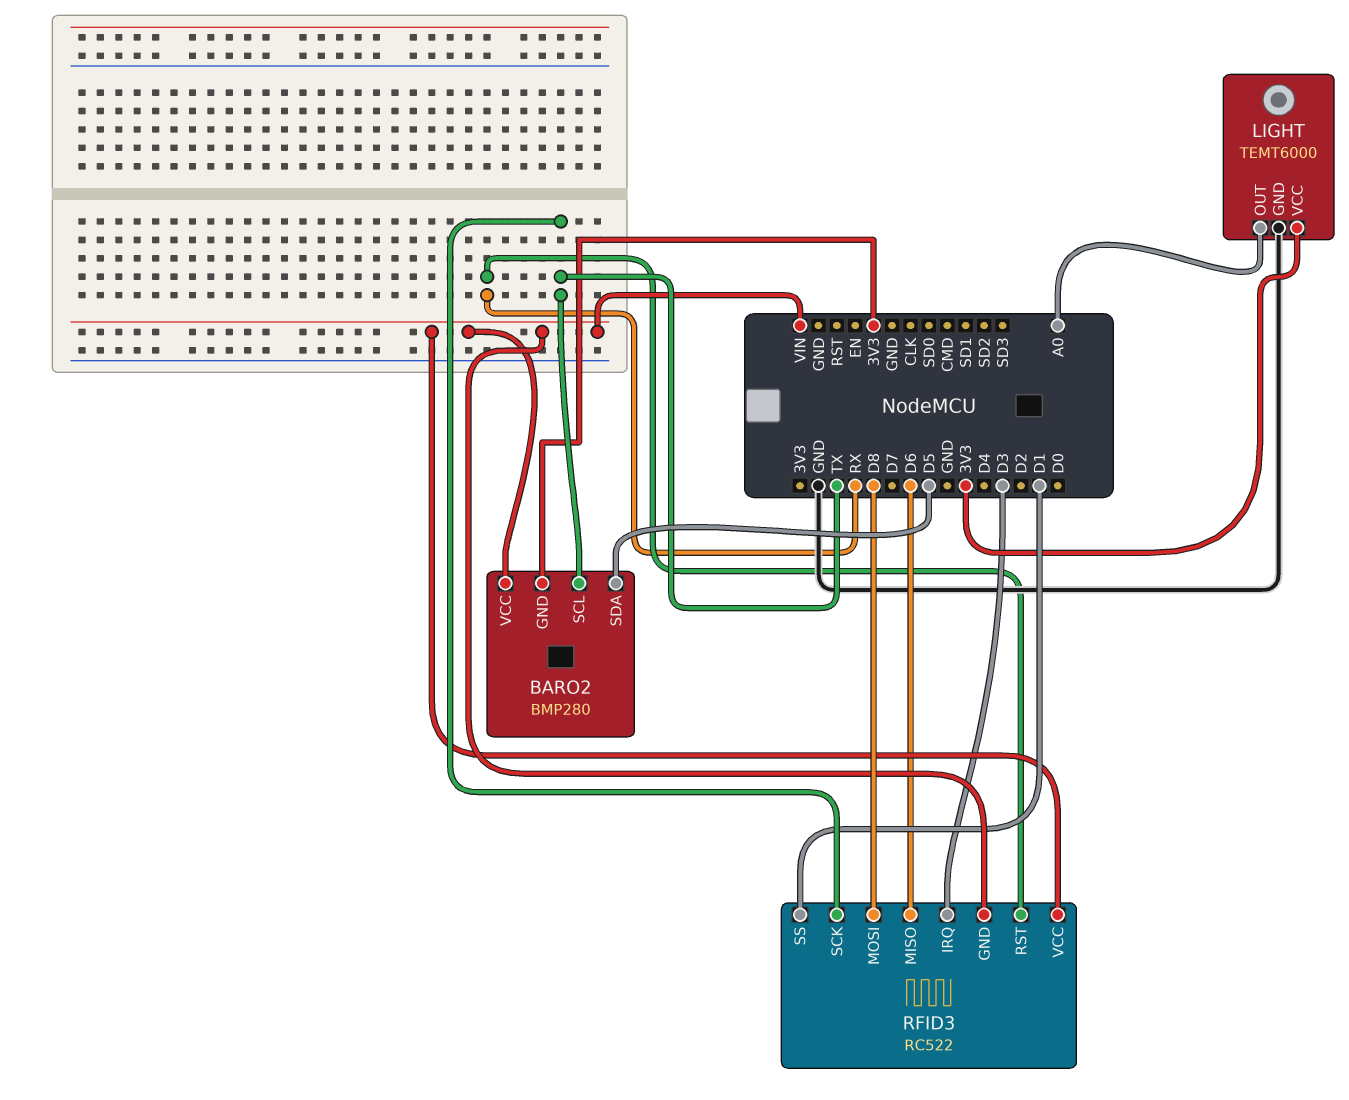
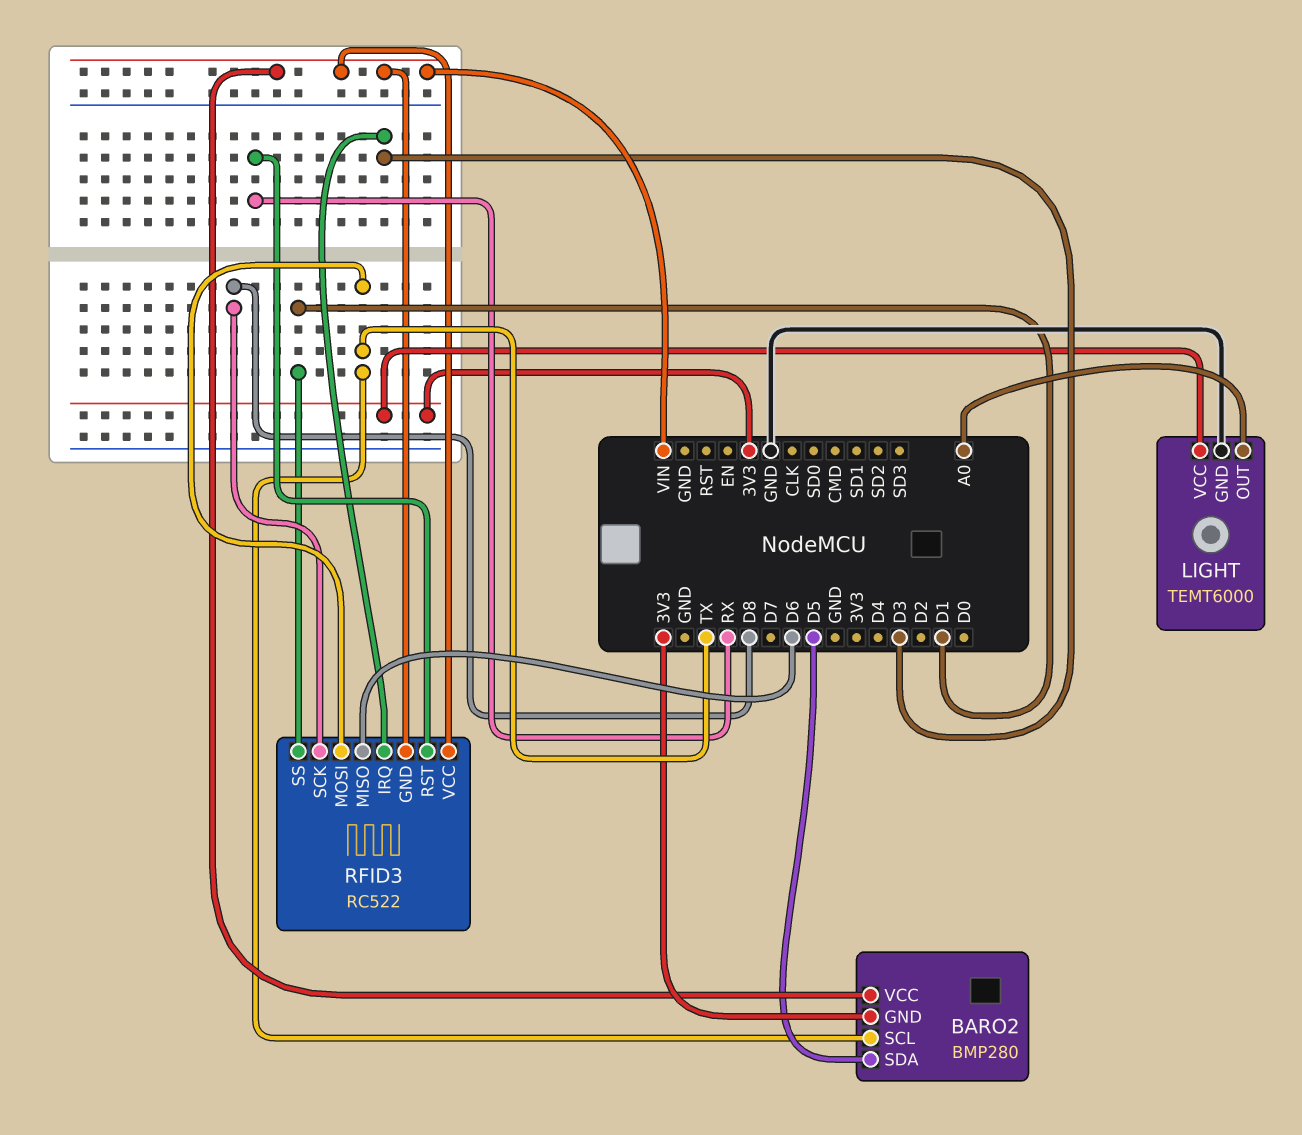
RFID3 pin MOSI: D8 -> TX
RFID3 pin SCK: TX -> D8

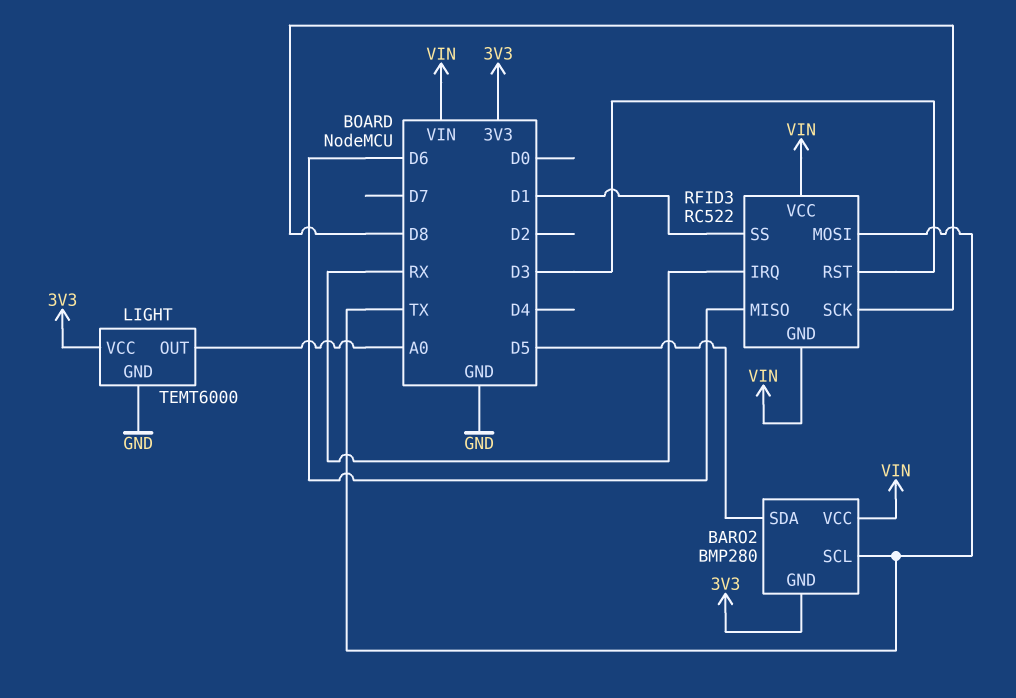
RFID3 pin IRQ: D3 -> RX
RFID3 pin RST: RX -> D3

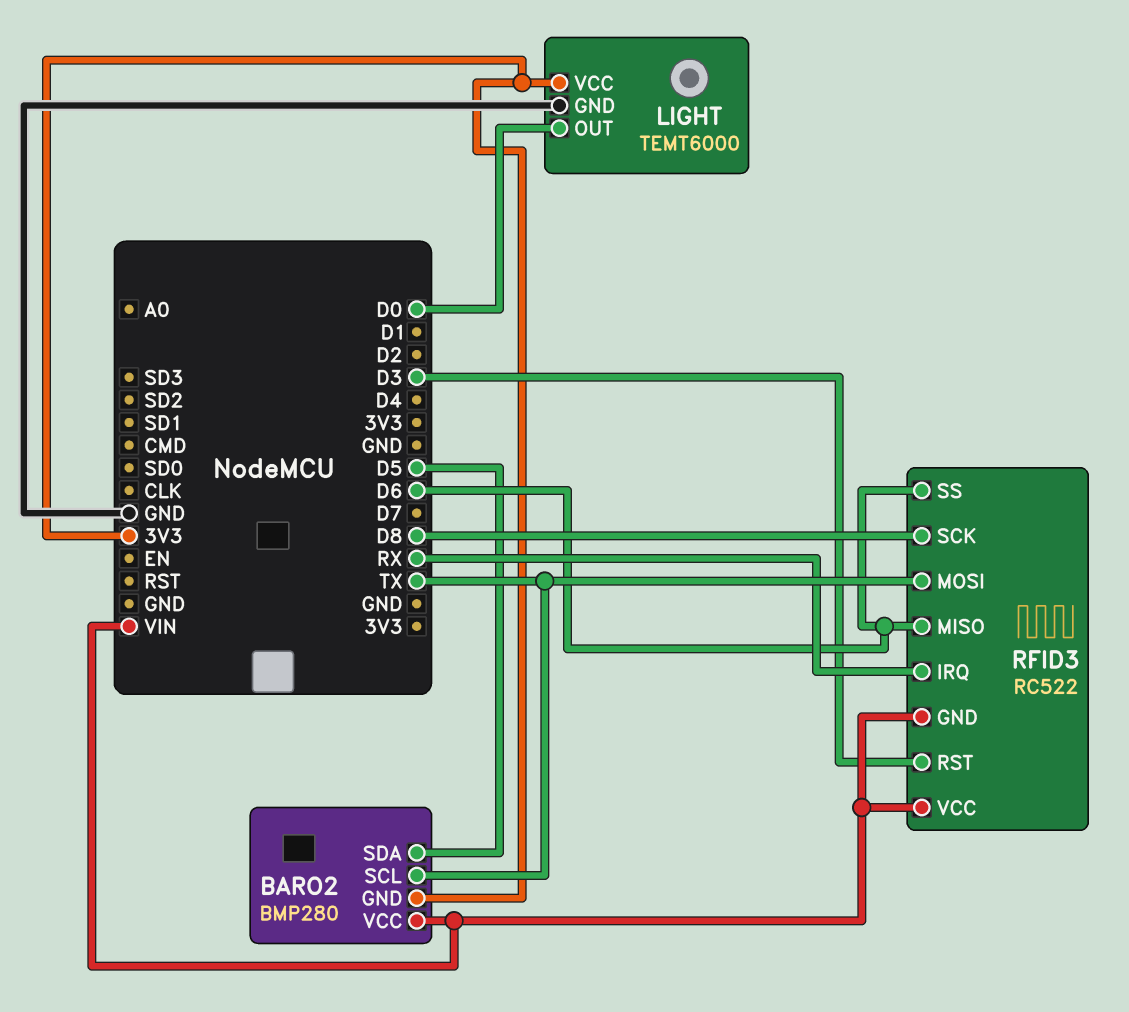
LIGHT pin OUT: A0 -> D0
RFID3 pin SS: D1 -> D6

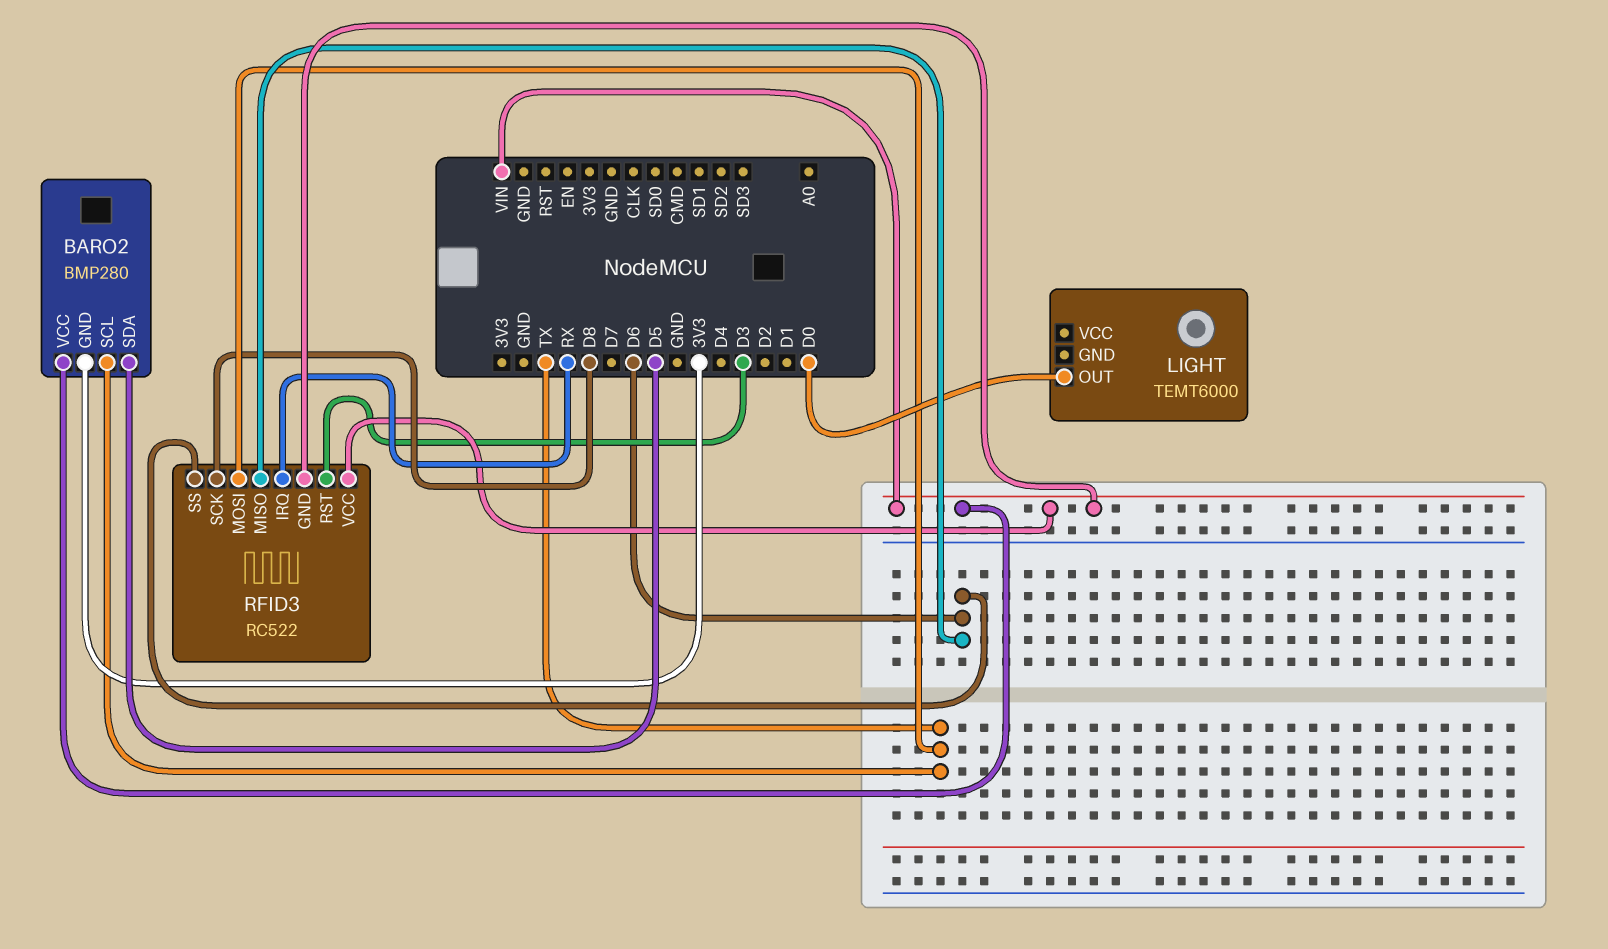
LIGHT pin GND: GND -> none
LIGHT pin VCC: 3V3 -> none

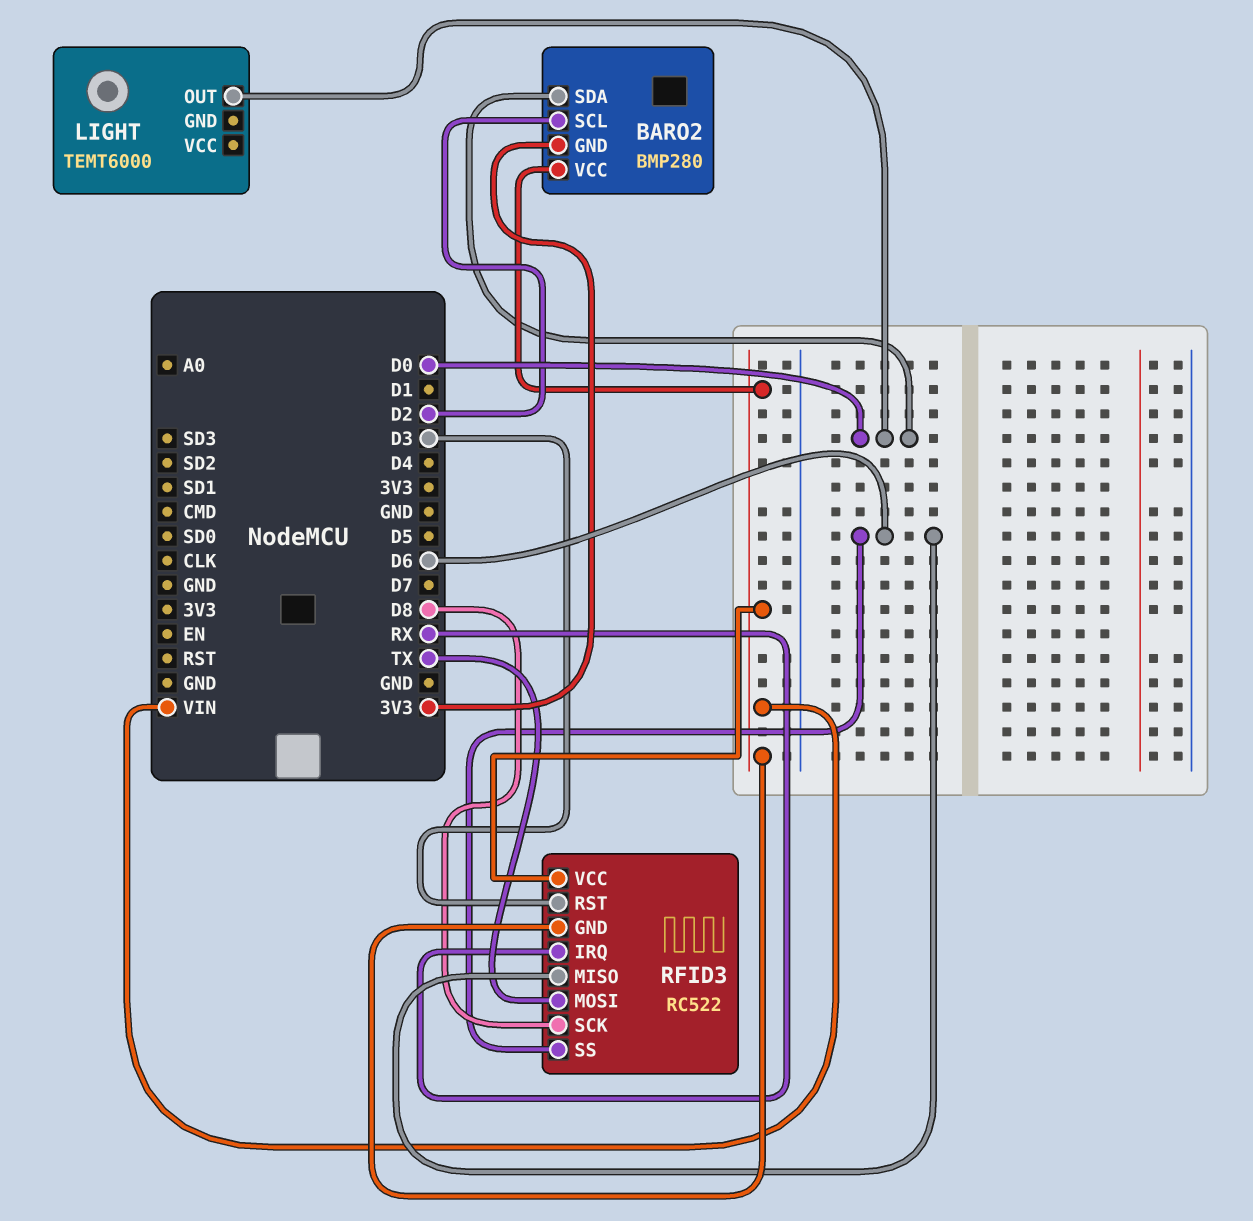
BARO2 pin SCL: TX -> D2
BARO2 pin SDA: D5 -> D0

